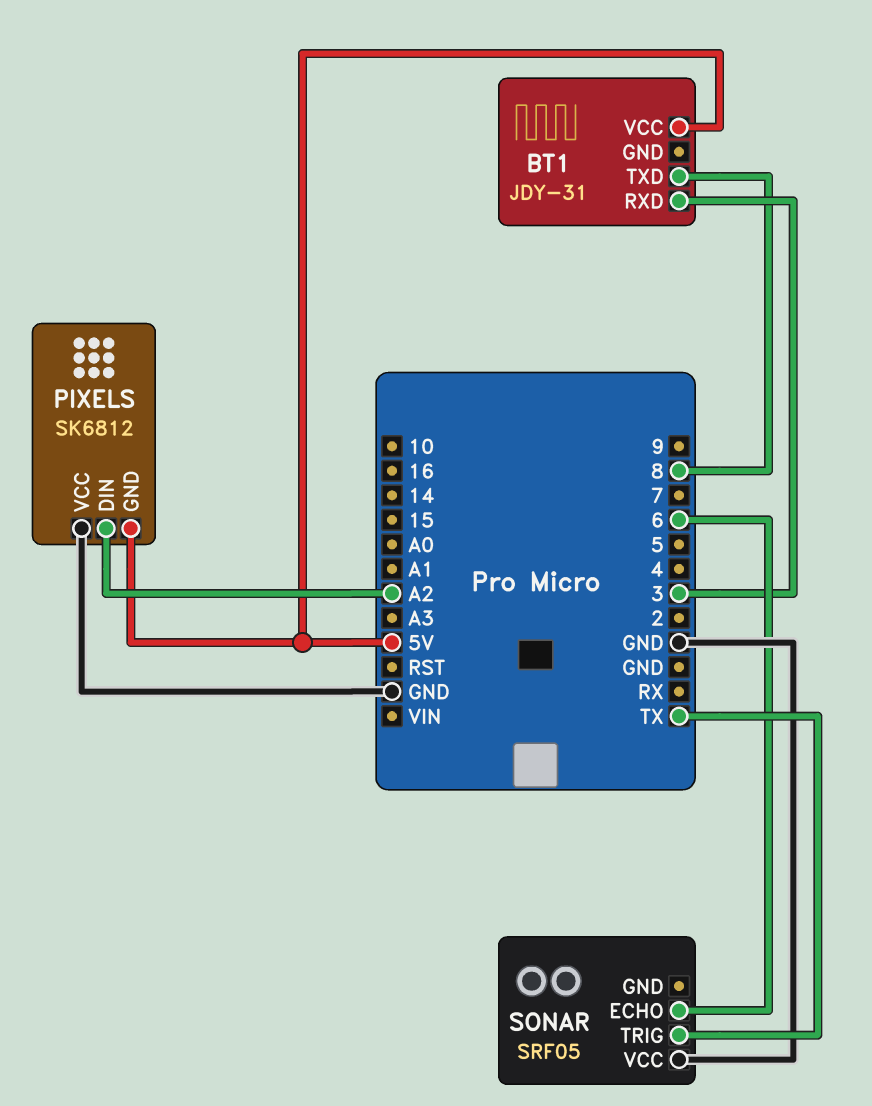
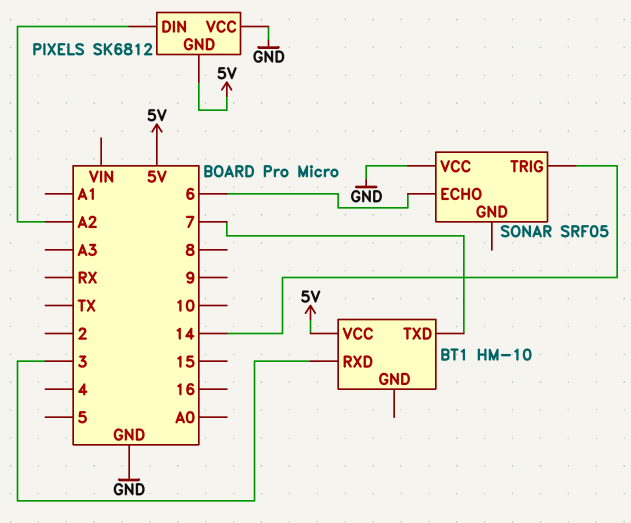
BT1: JDY-31 -> HM-10
BT1 pin TXD: 8 -> 7
SONAR pin TRIG: TX -> 14

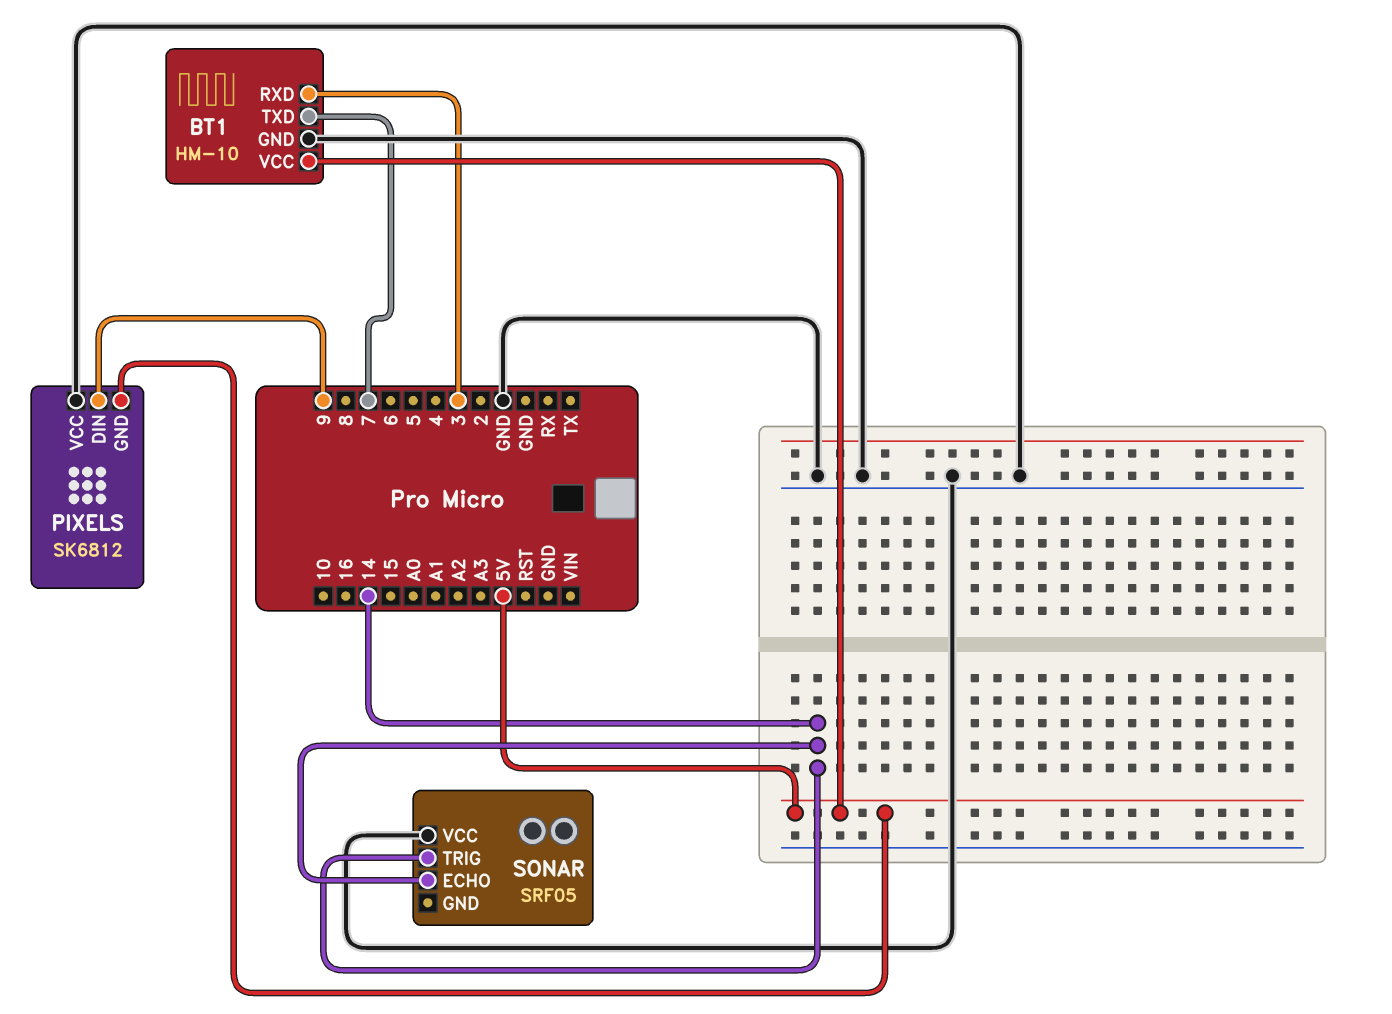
BT1 pin GND: none -> GND
PIXELS pin DIN: A2 -> 9
SONAR pin ECHO: 6 -> 14

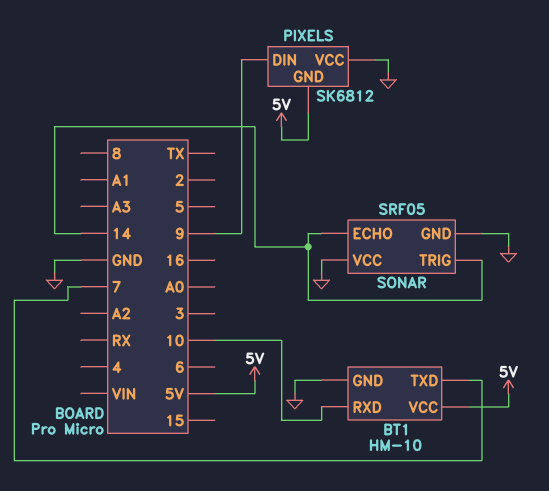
BT1 pin RXD: 3 -> 10
SONAR pin GND: none -> GND

